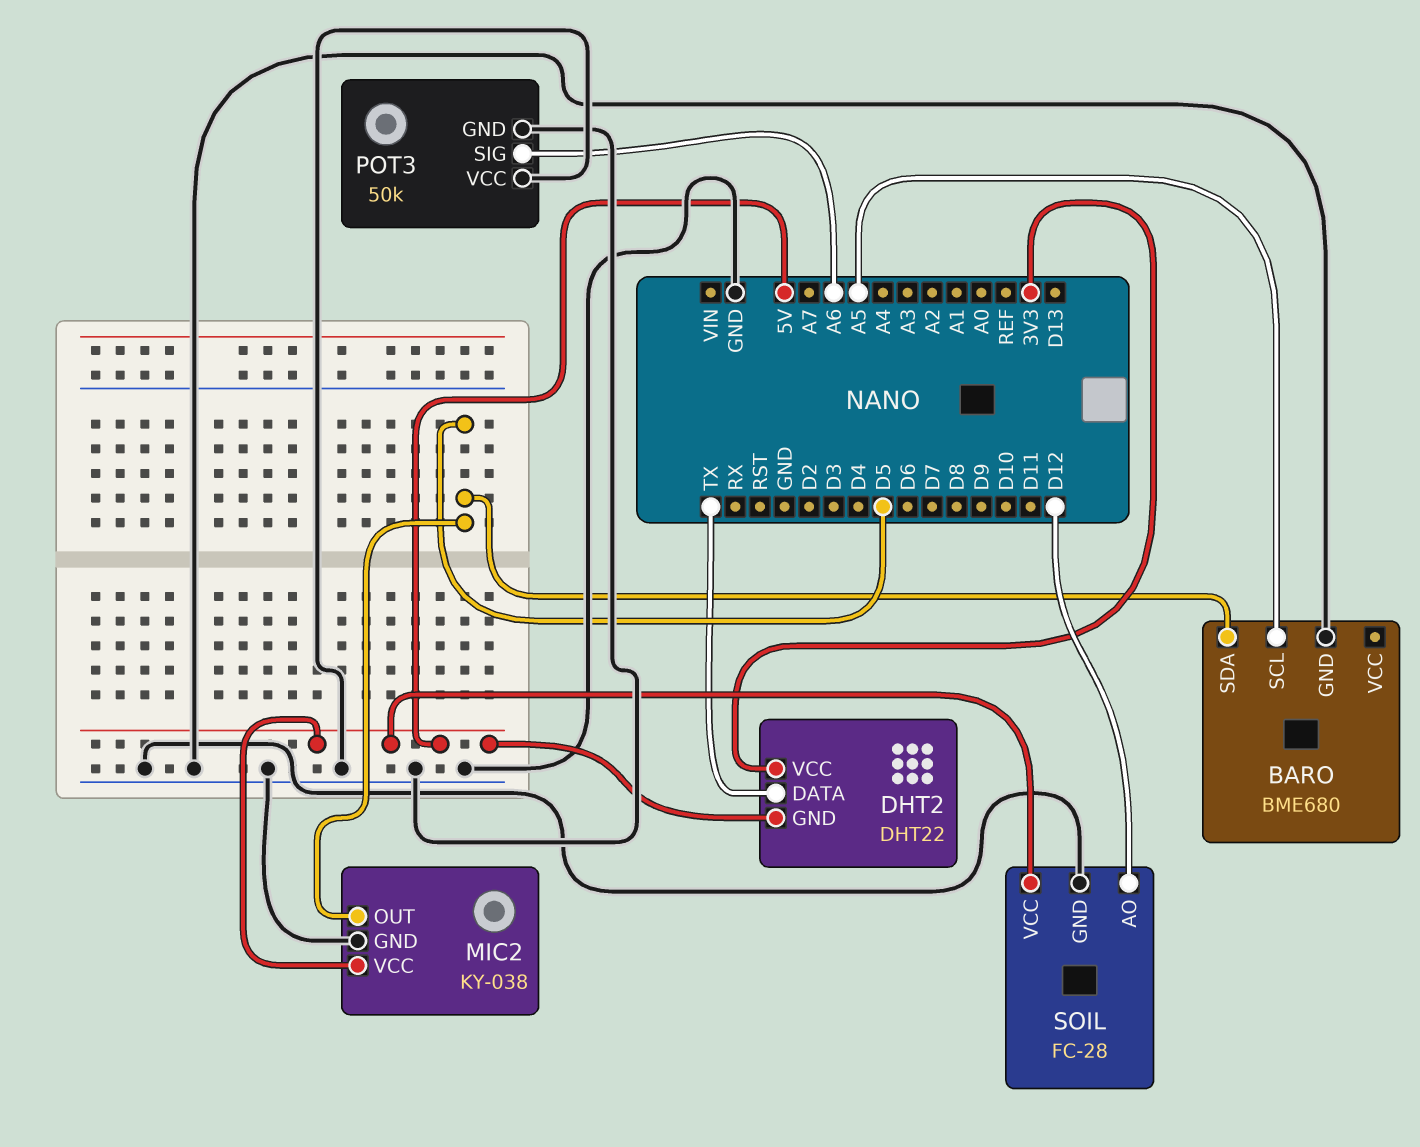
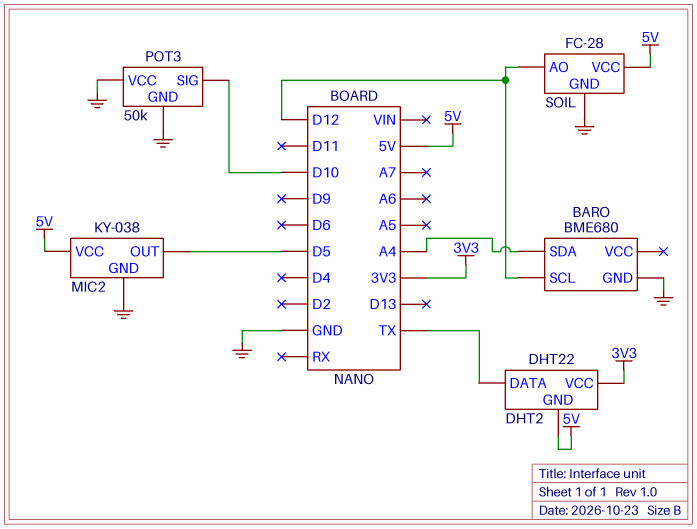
BARO pin SCL: A5 -> D12
BARO pin SDA: D5 -> A4
POT3 pin SIG: A6 -> D10

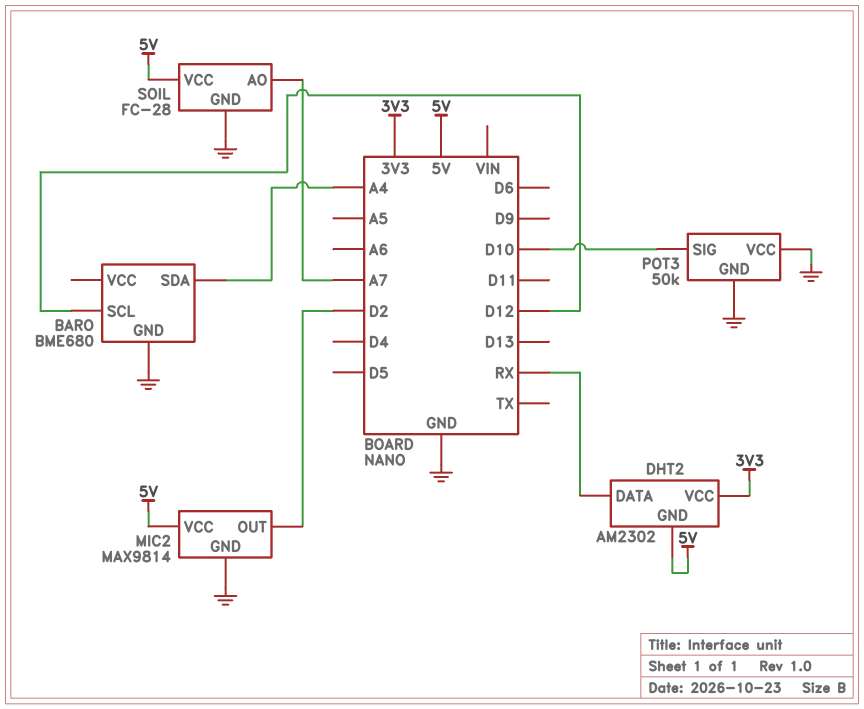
DHT2: DHT22 -> AM2302
DHT2 pin DATA: TX -> RX
MIC2: KY-038 -> MAX9814
MIC2 pin OUT: D5 -> D2
SOIL pin AO: D12 -> A7

